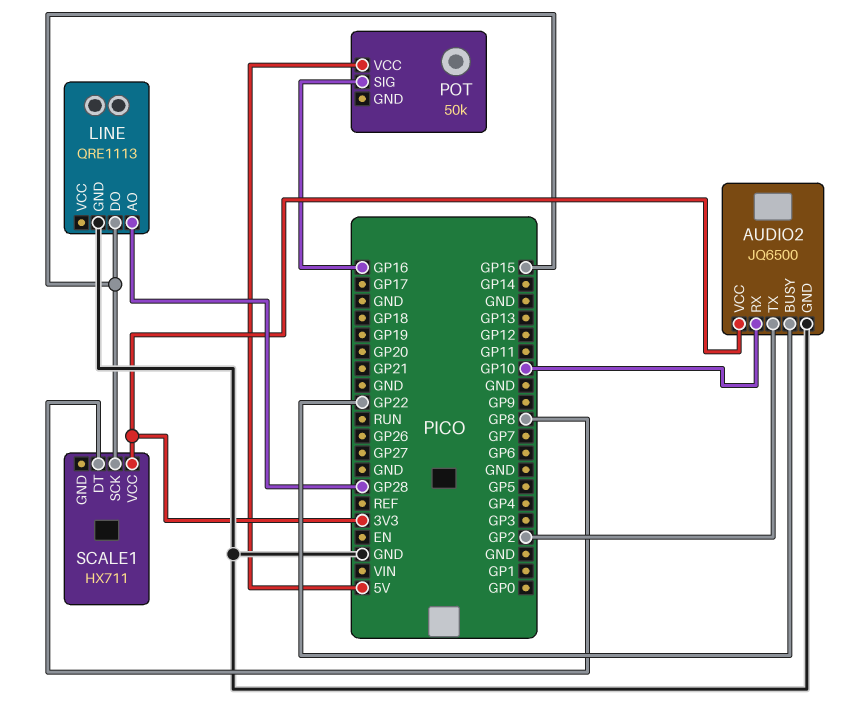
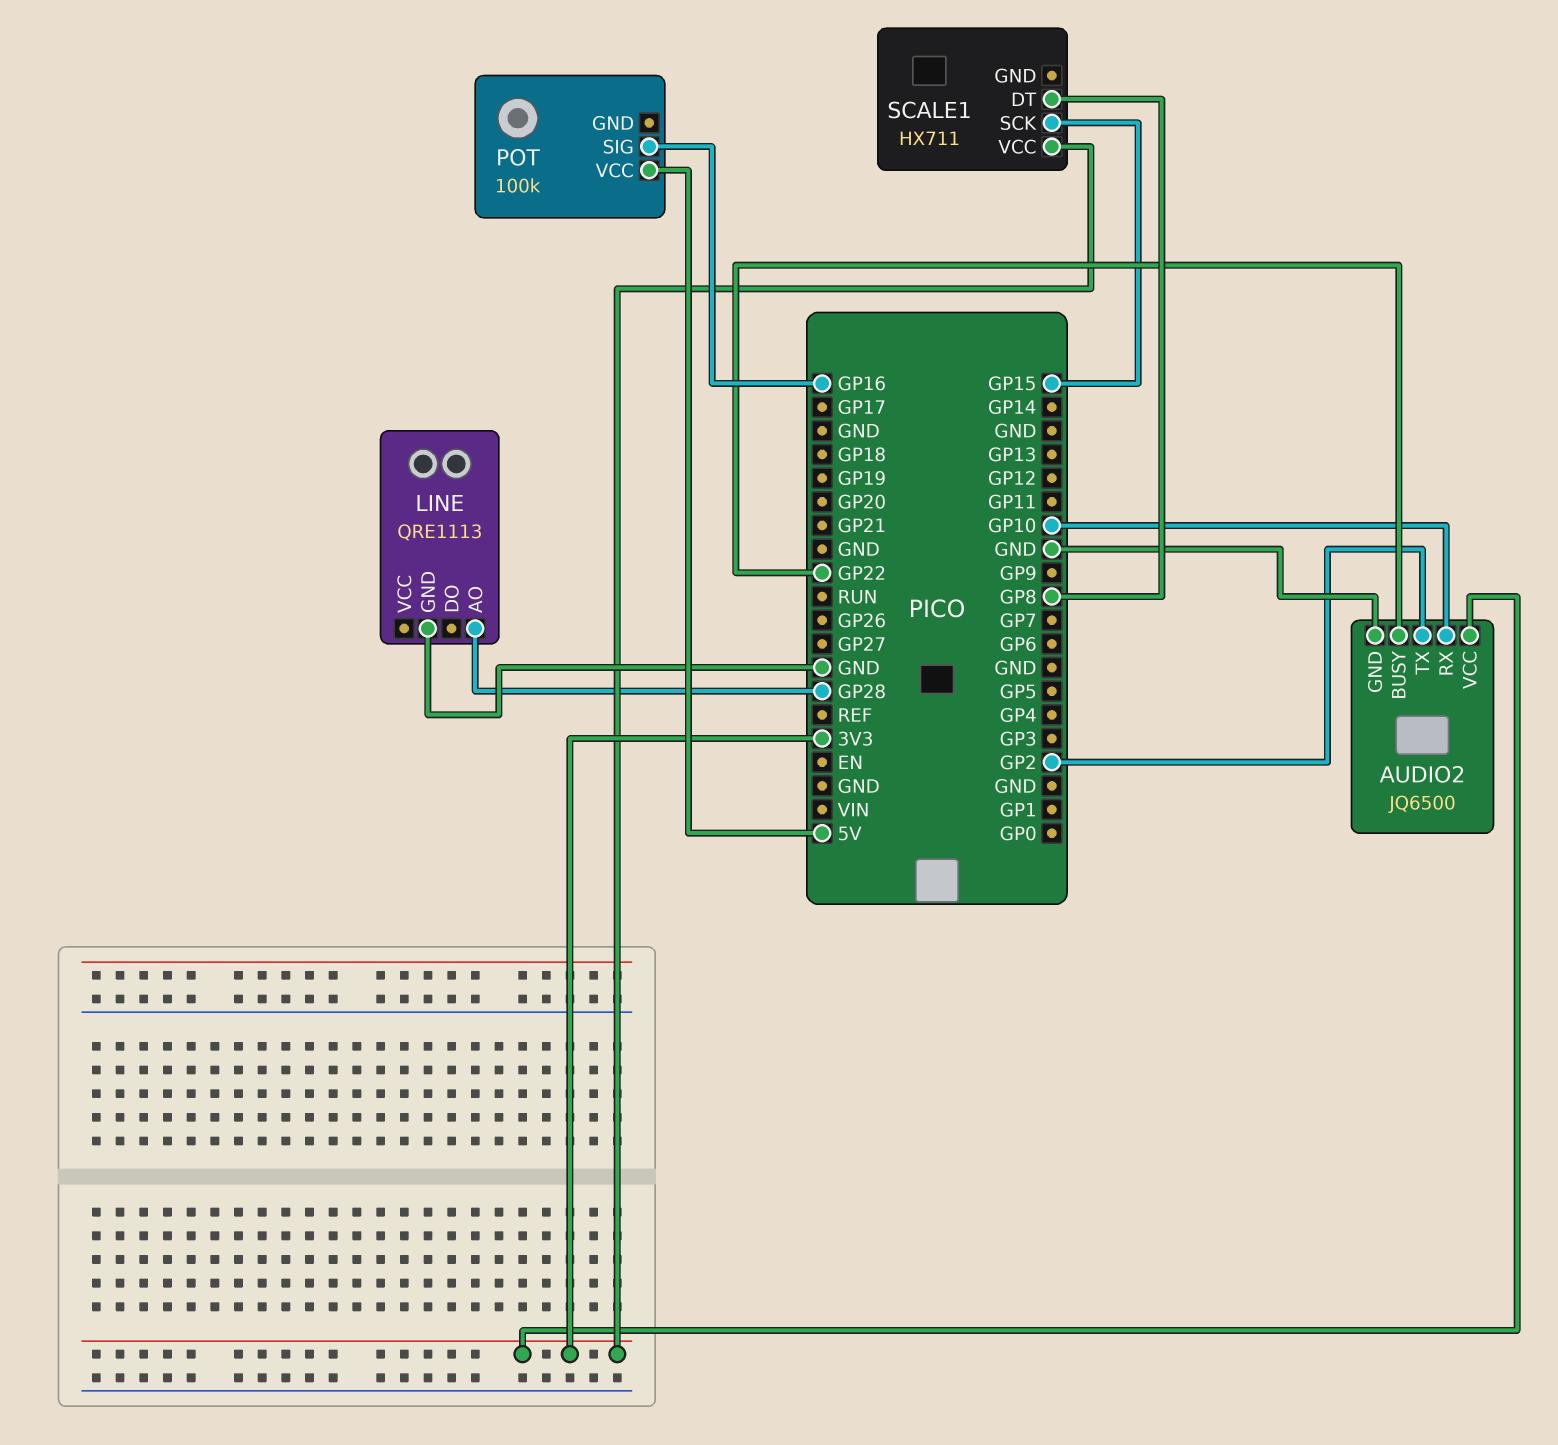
LINE pin DO: GP15 -> none
POT: 50k -> 100k

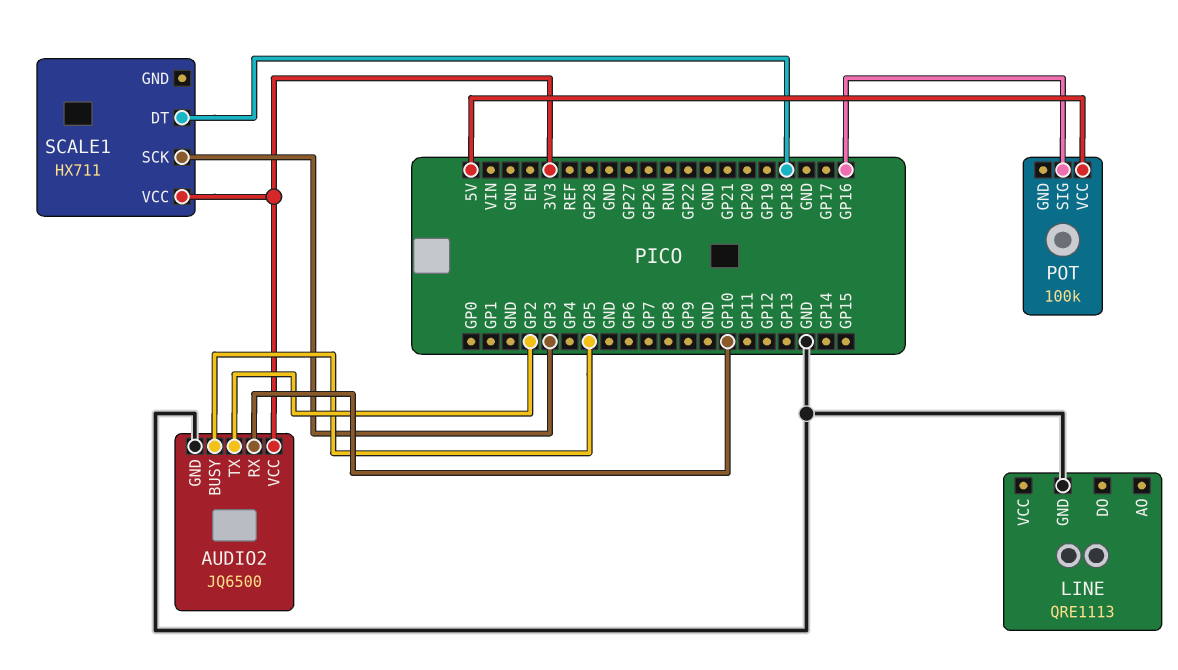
AUDIO2 pin BUSY: GP22 -> GP5
LINE pin AO: GP28 -> none
SCALE1 pin DT: GP8 -> GP18
SCALE1 pin SCK: GP15 -> GP3

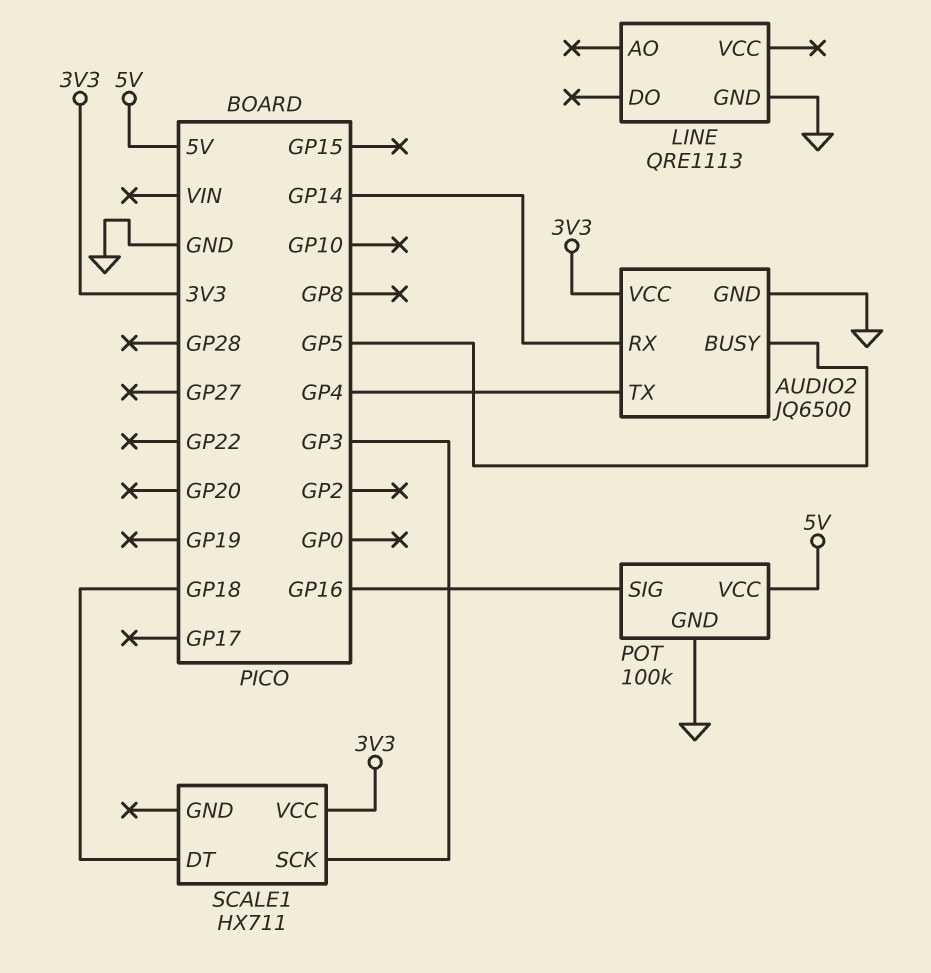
AUDIO2 pin RX: GP10 -> GP14
AUDIO2 pin TX: GP2 -> GP4
POT pin GND: none -> GND

